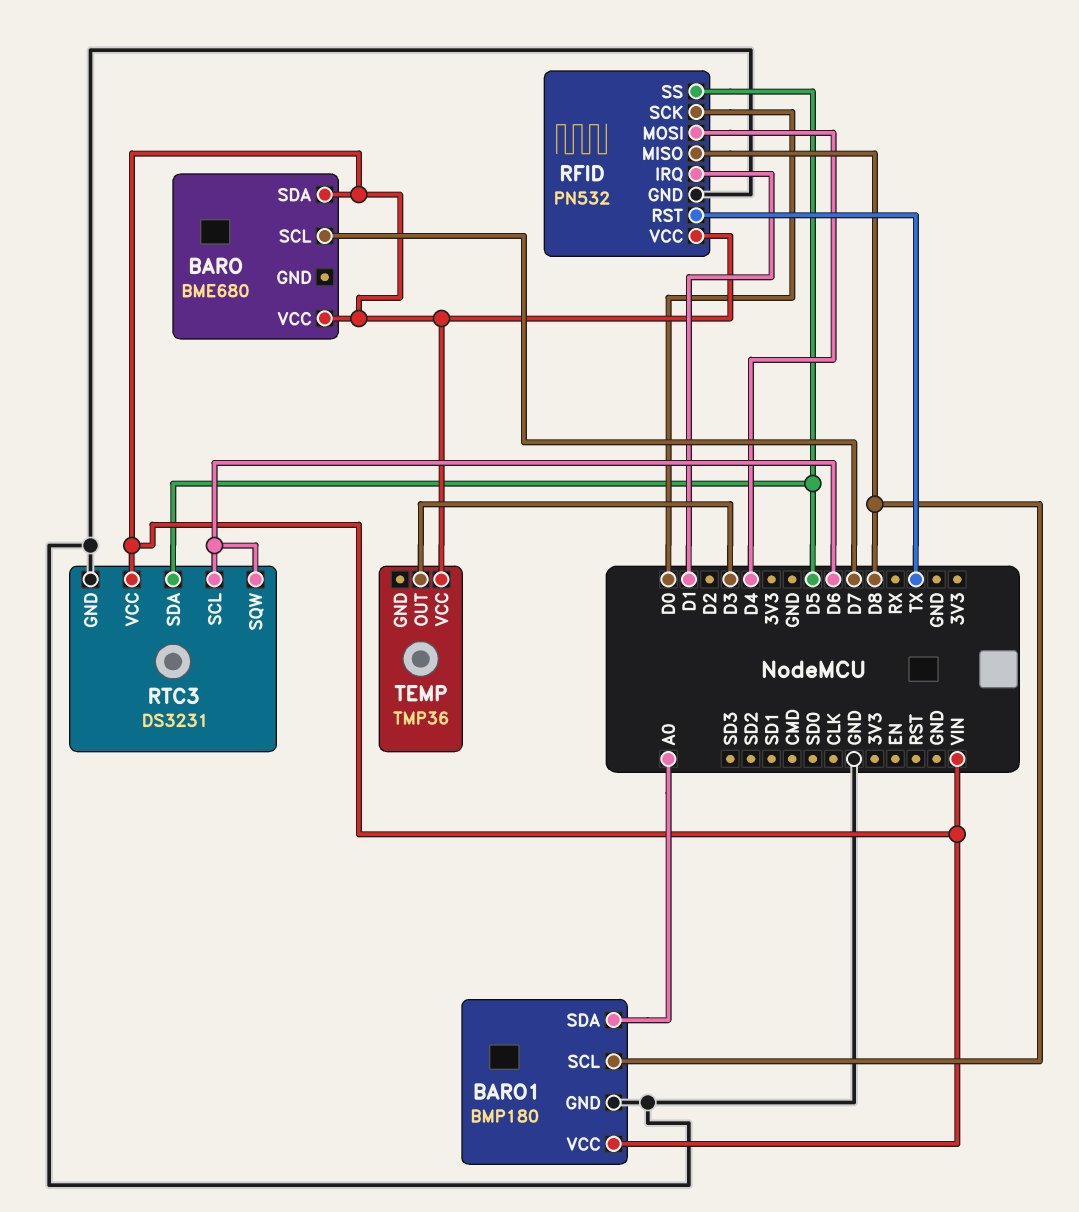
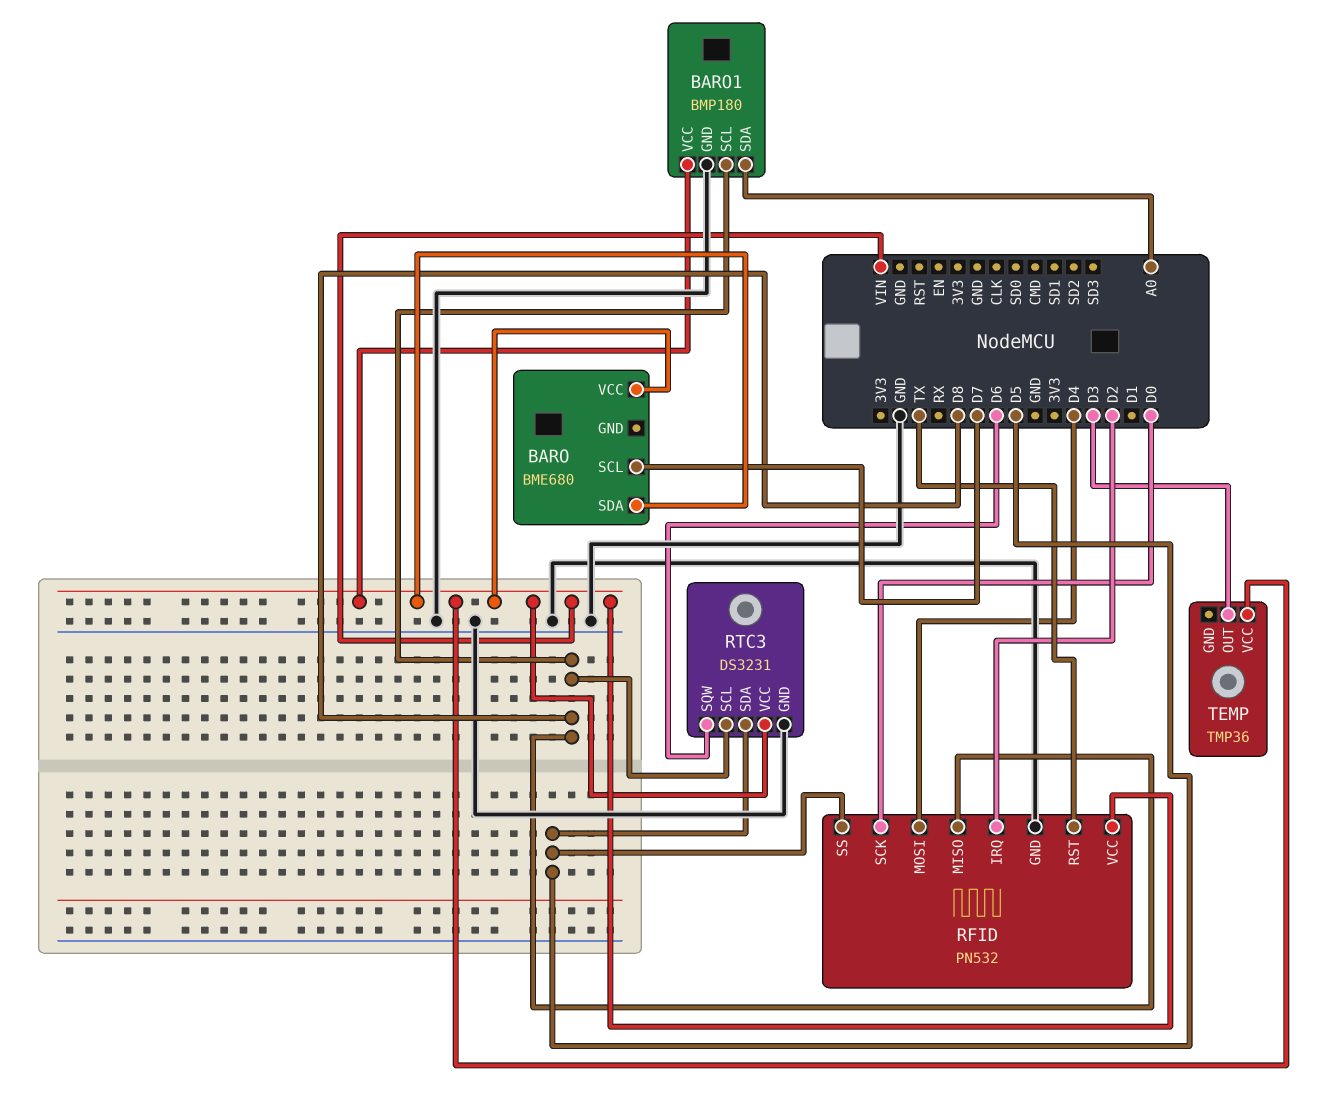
RFID pin IRQ: D1 -> D2
RTC3 pin SCL: D6 -> D8

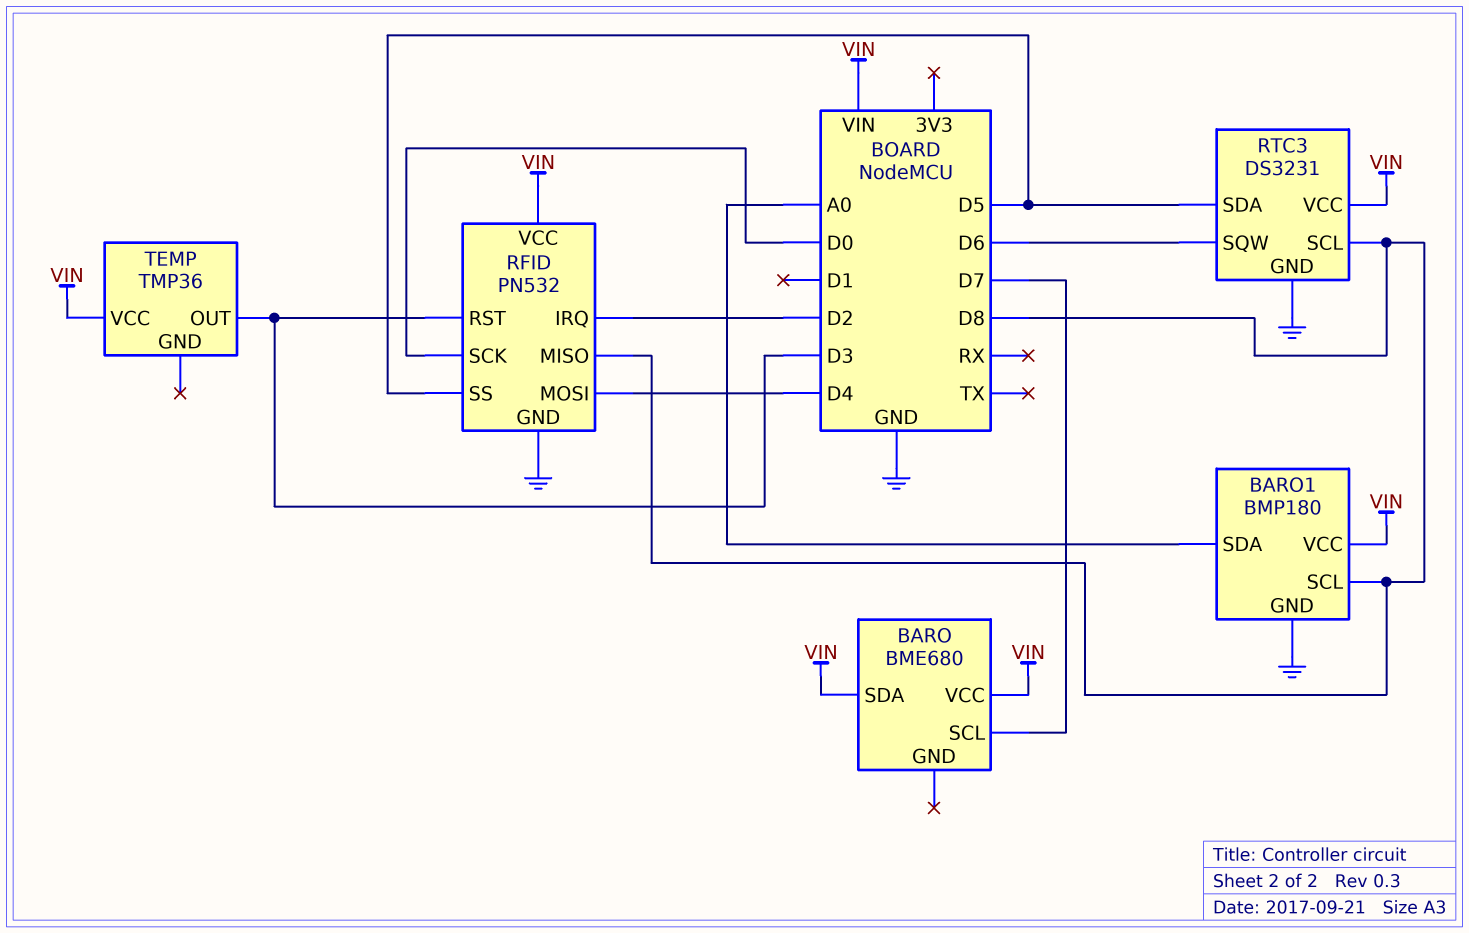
RFID pin RST: TX -> D3

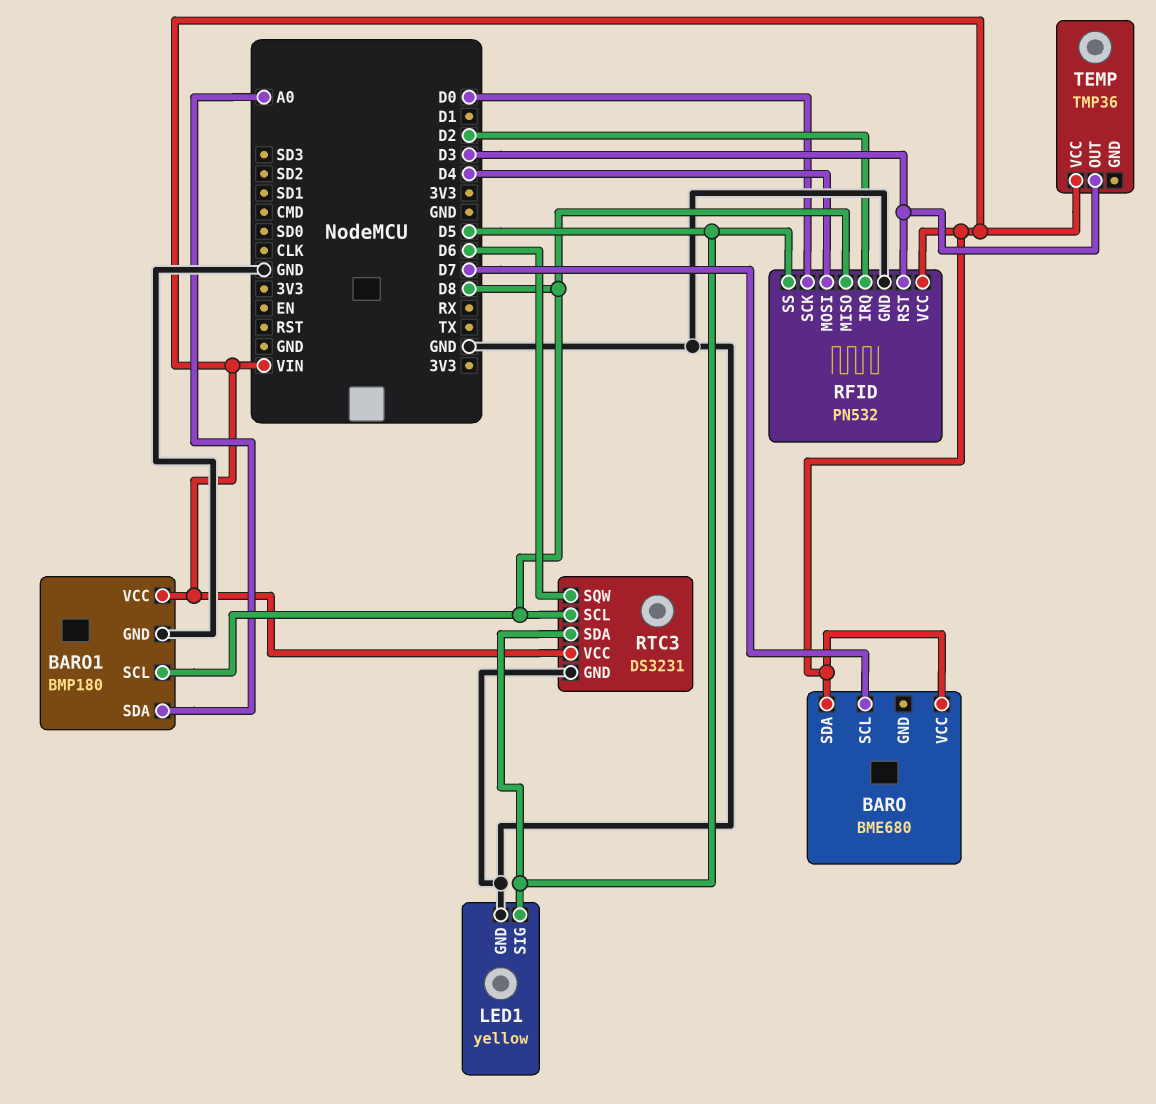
LED1: none -> yellow
LED1 pin GND: none -> GND
LED1 pin SIG: none -> D5

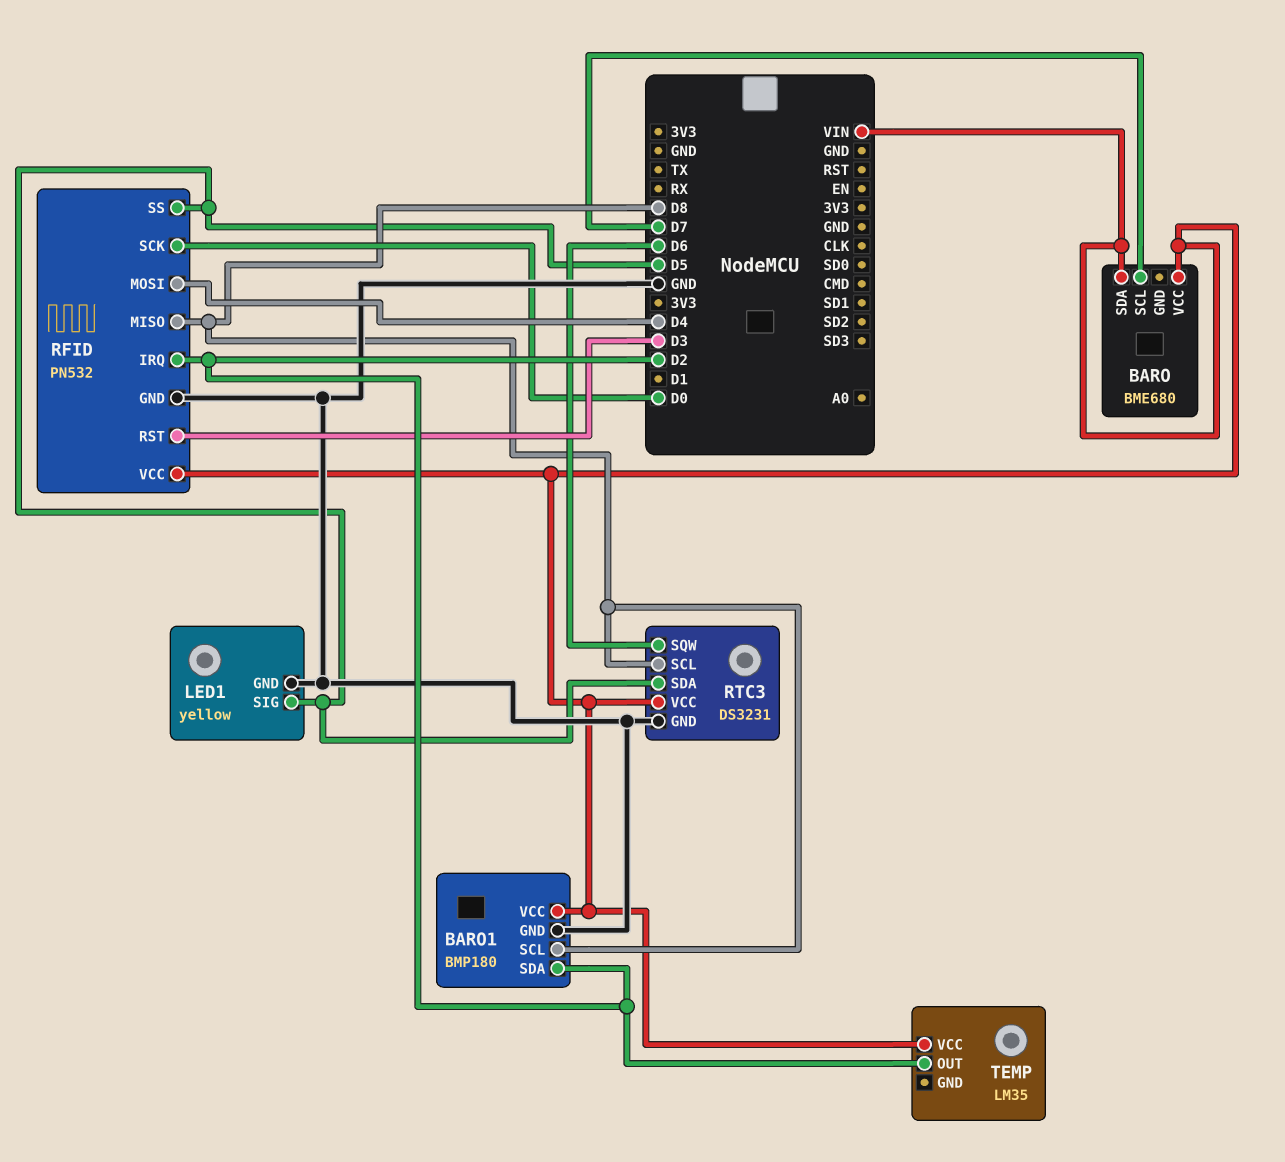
BARO1 pin SDA: A0 -> D2
TEMP: TMP36 -> LM35
TEMP pin OUT: D3 -> D2

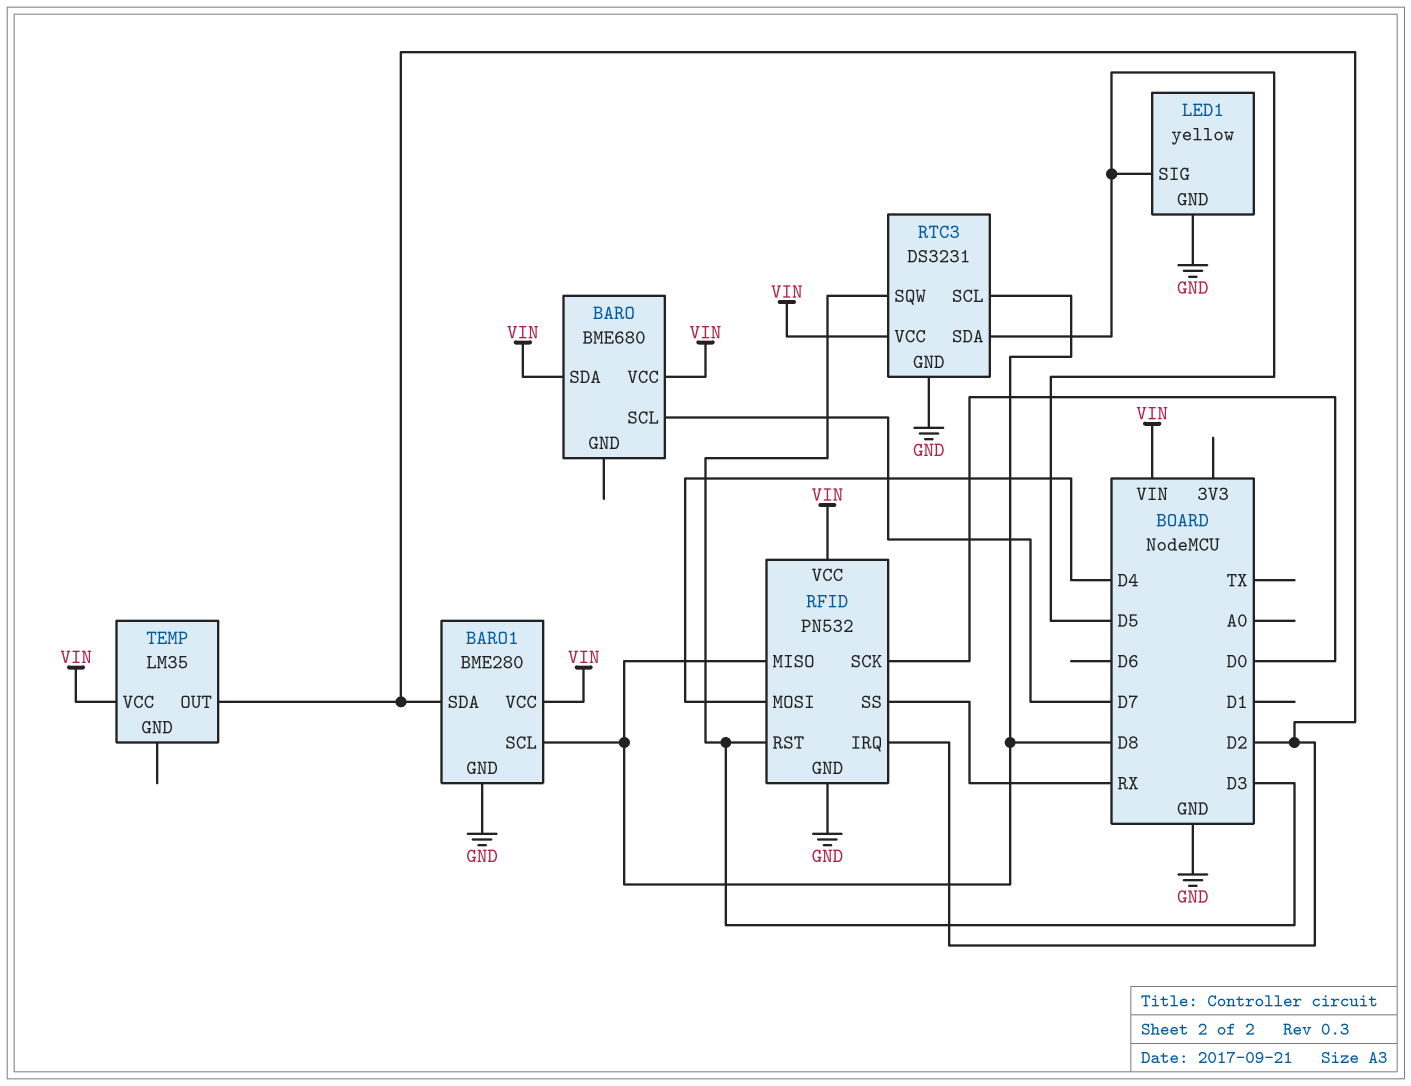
BARO1: BMP180 -> BME280
RFID pin SS: D5 -> RX
RTC3 pin SQW: D6 -> D3

